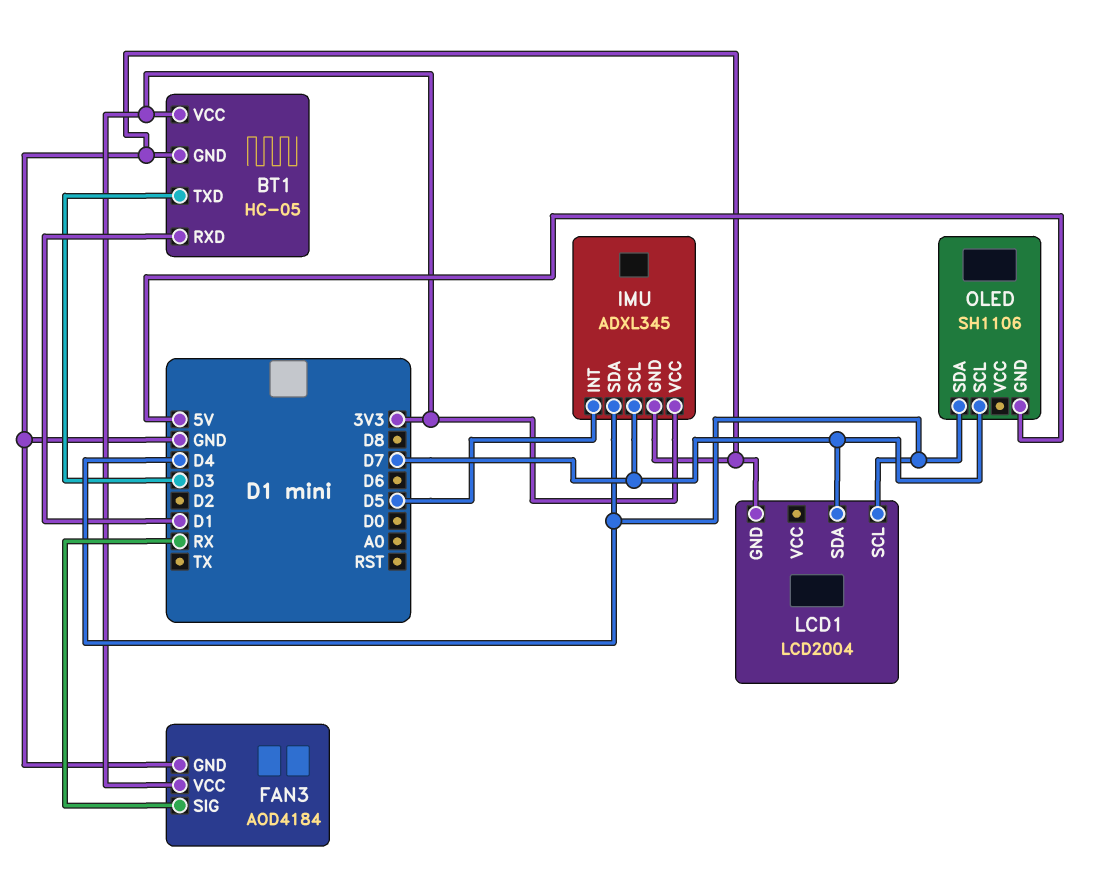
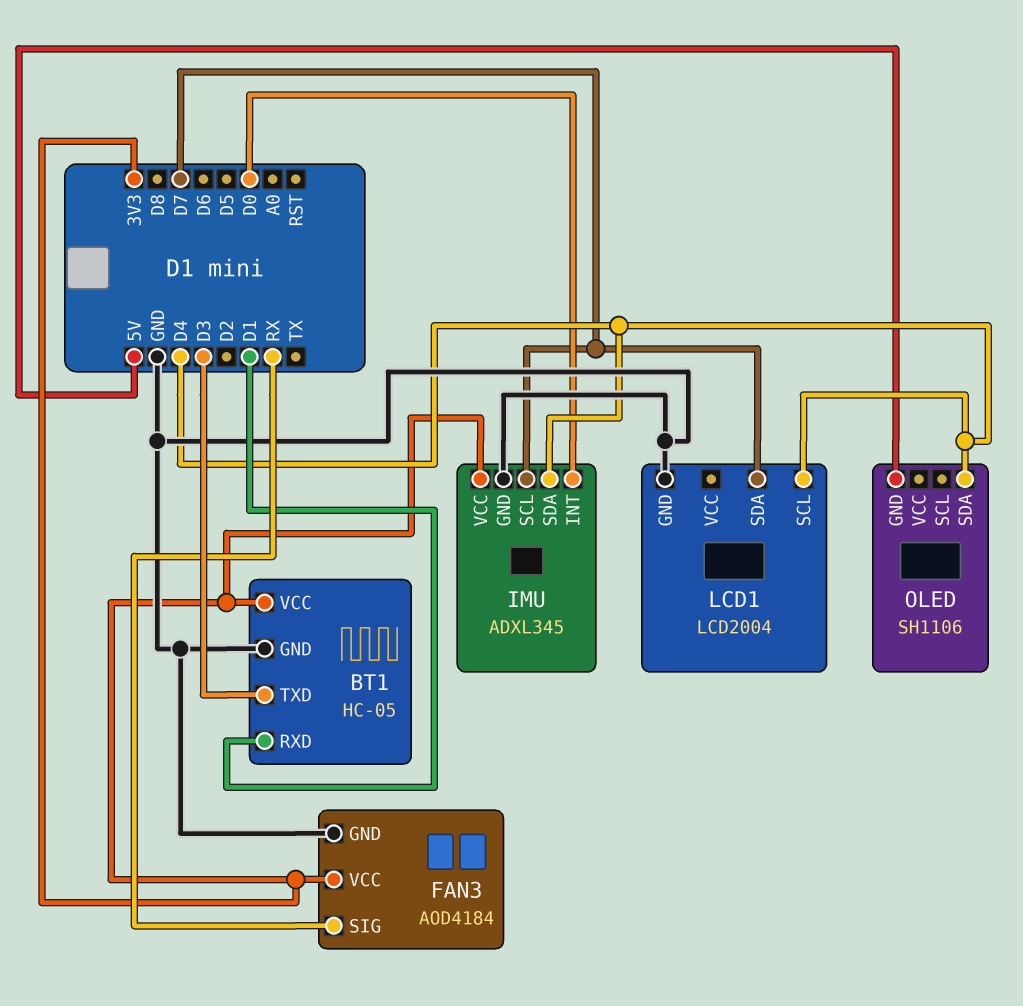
IMU pin INT: D5 -> D0
OLED pin SCL: D7 -> none

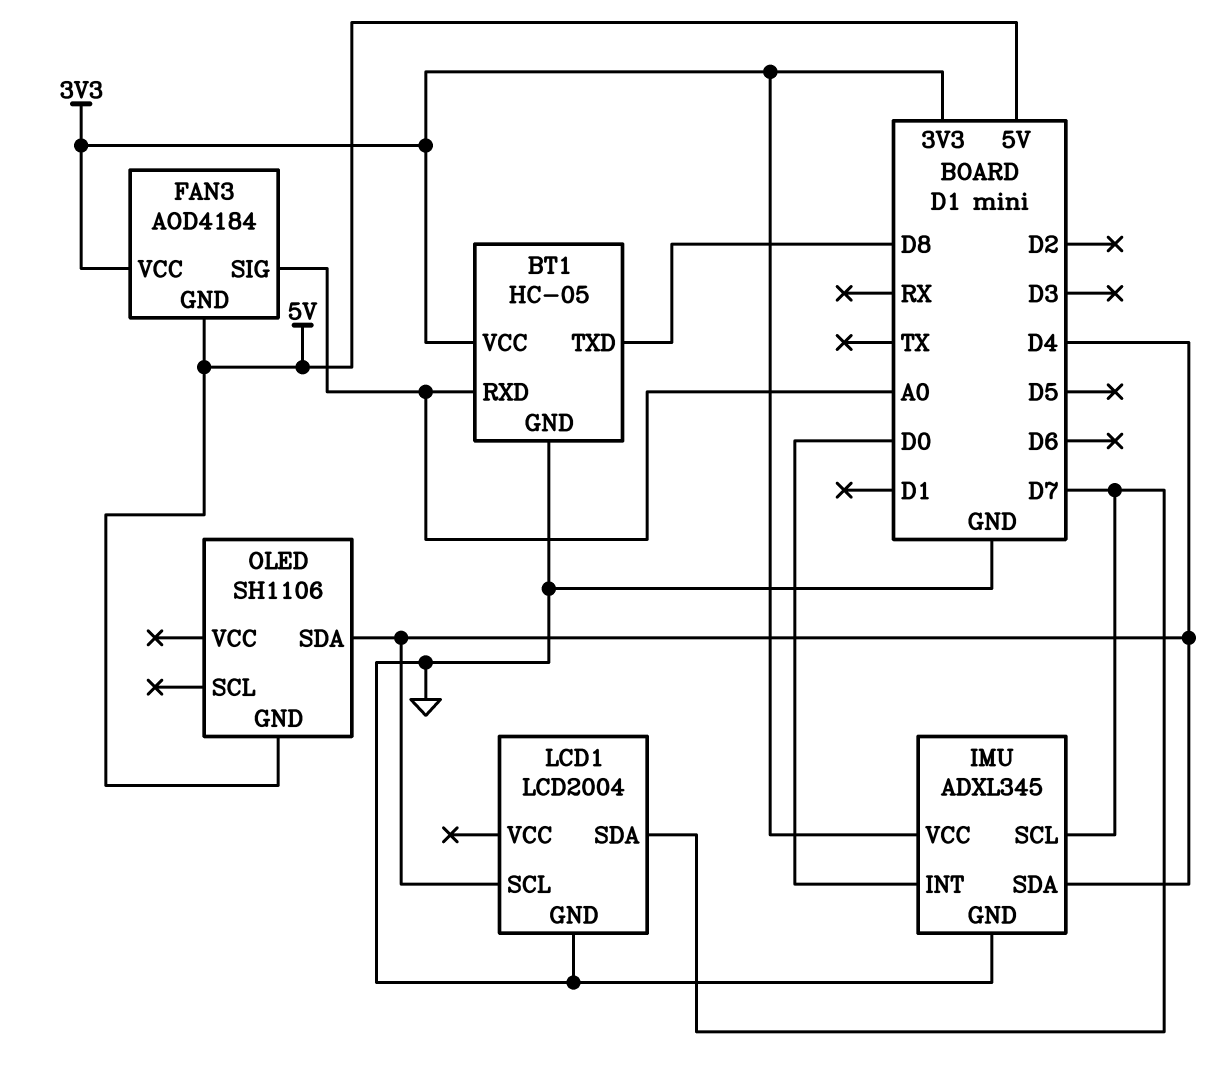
BT1 pin RXD: D1 -> A0
BT1 pin TXD: D3 -> D8
FAN3 pin GND: GND -> 5V
FAN3 pin SIG: RX -> A0

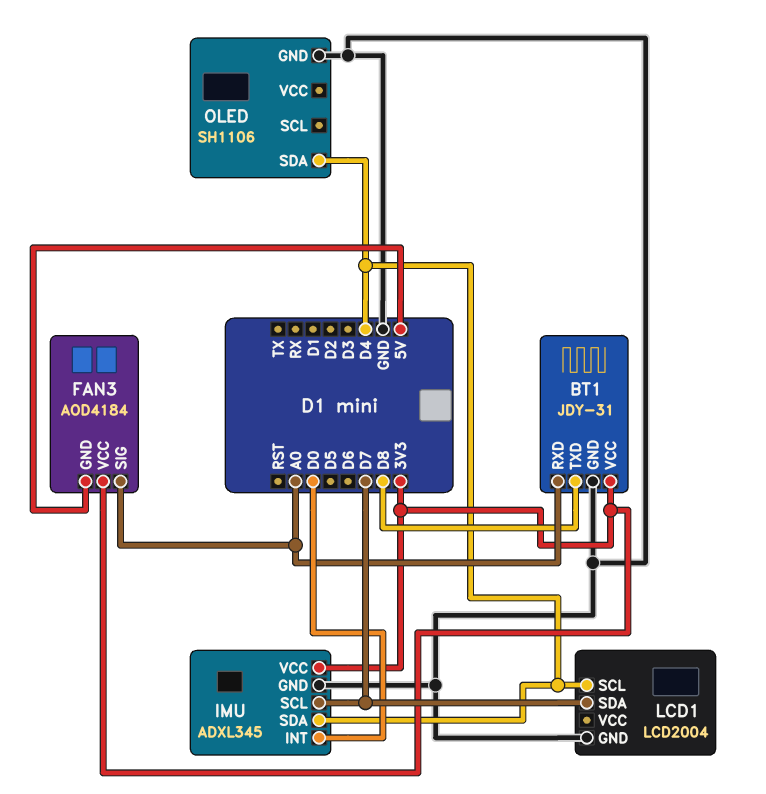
BT1: HC-05 -> JDY-31
OLED pin GND: 5V -> GND

